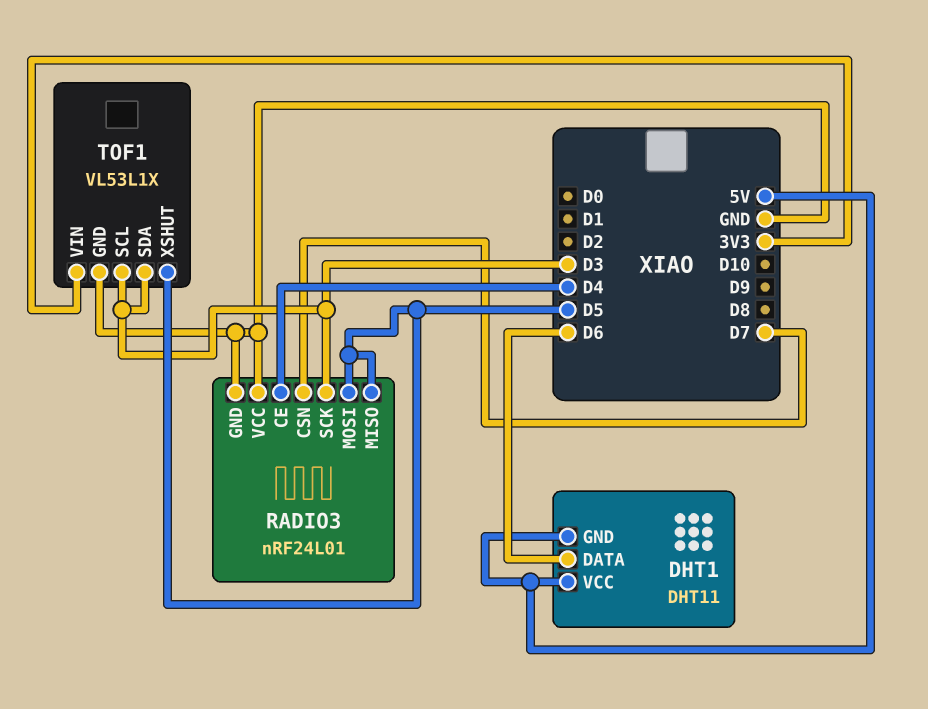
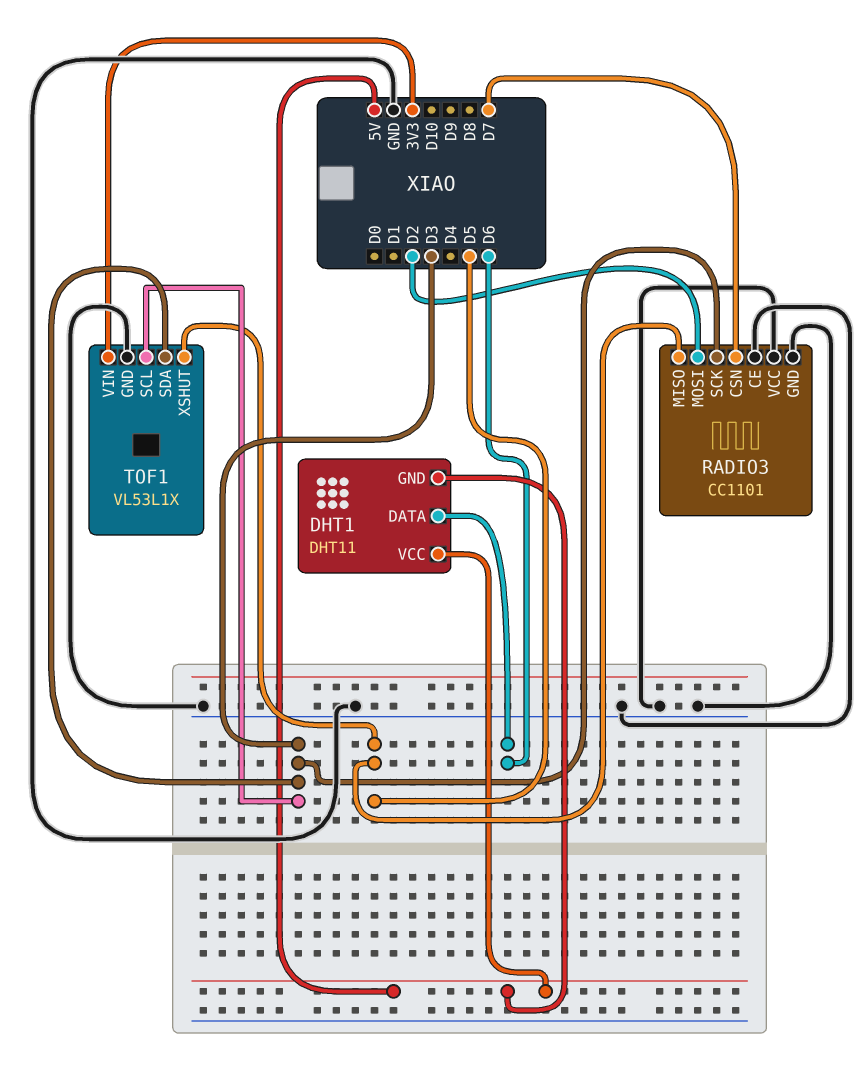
RADIO3: nRF24L01 -> CC1101
RADIO3 pin CE: D4 -> GND
RADIO3 pin MOSI: D5 -> D2

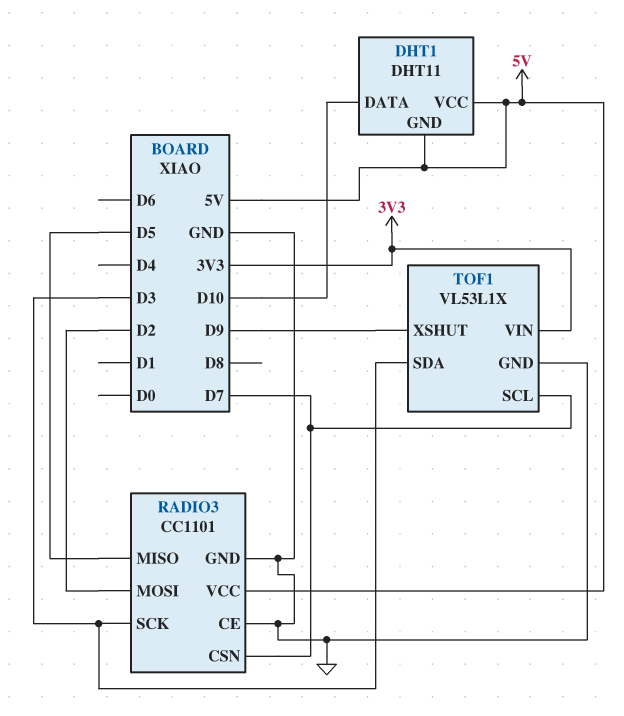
DHT1 pin DATA: D6 -> D10
RADIO3 pin VCC: GND -> 5V
TOF1 pin SCL: D3 -> D7
TOF1 pin XSHUT: D5 -> D9

